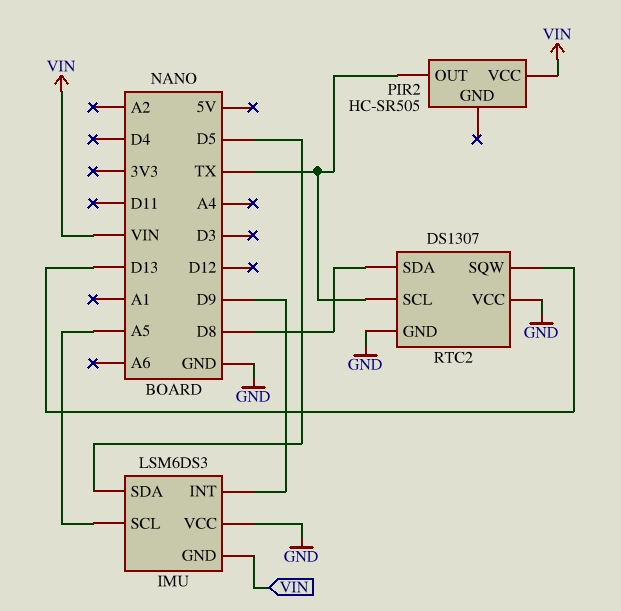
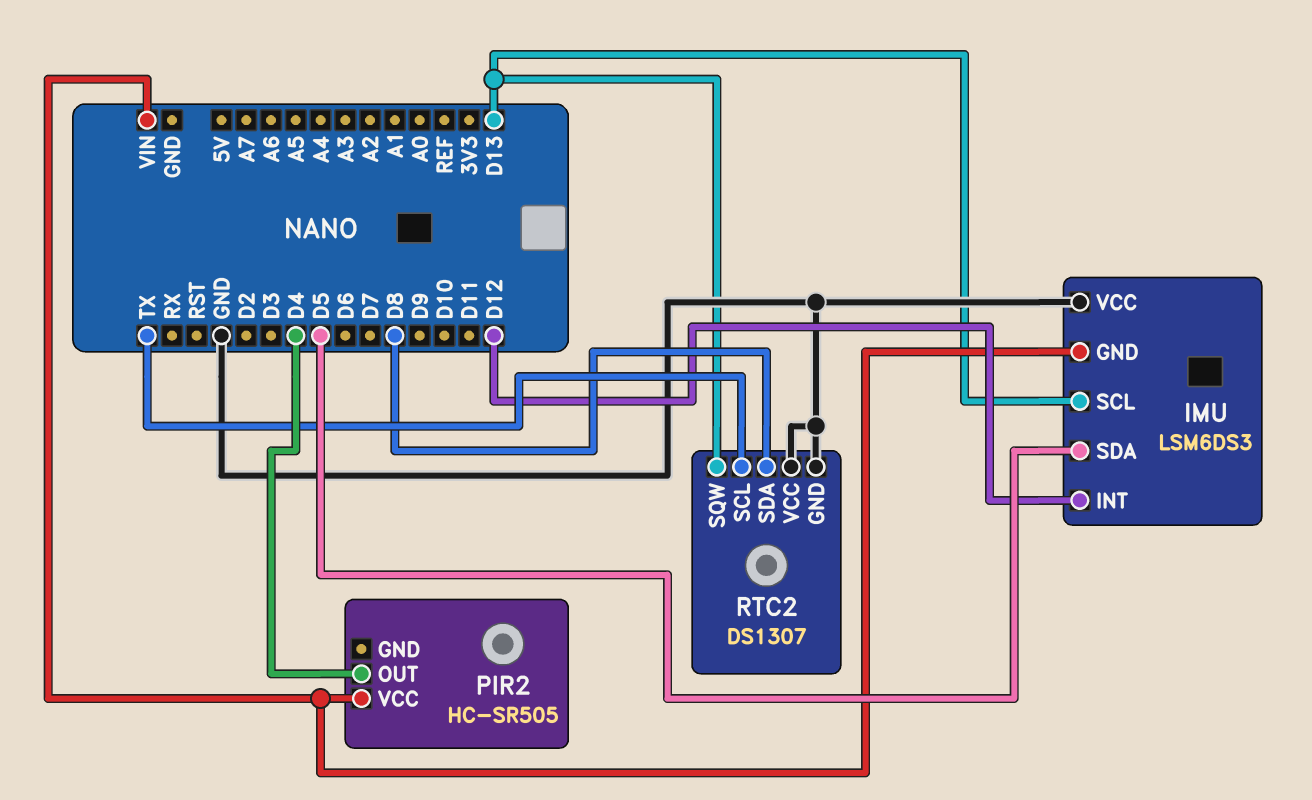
IMU pin INT: D9 -> D12
IMU pin SCL: A5 -> D13
PIR2 pin OUT: TX -> D4

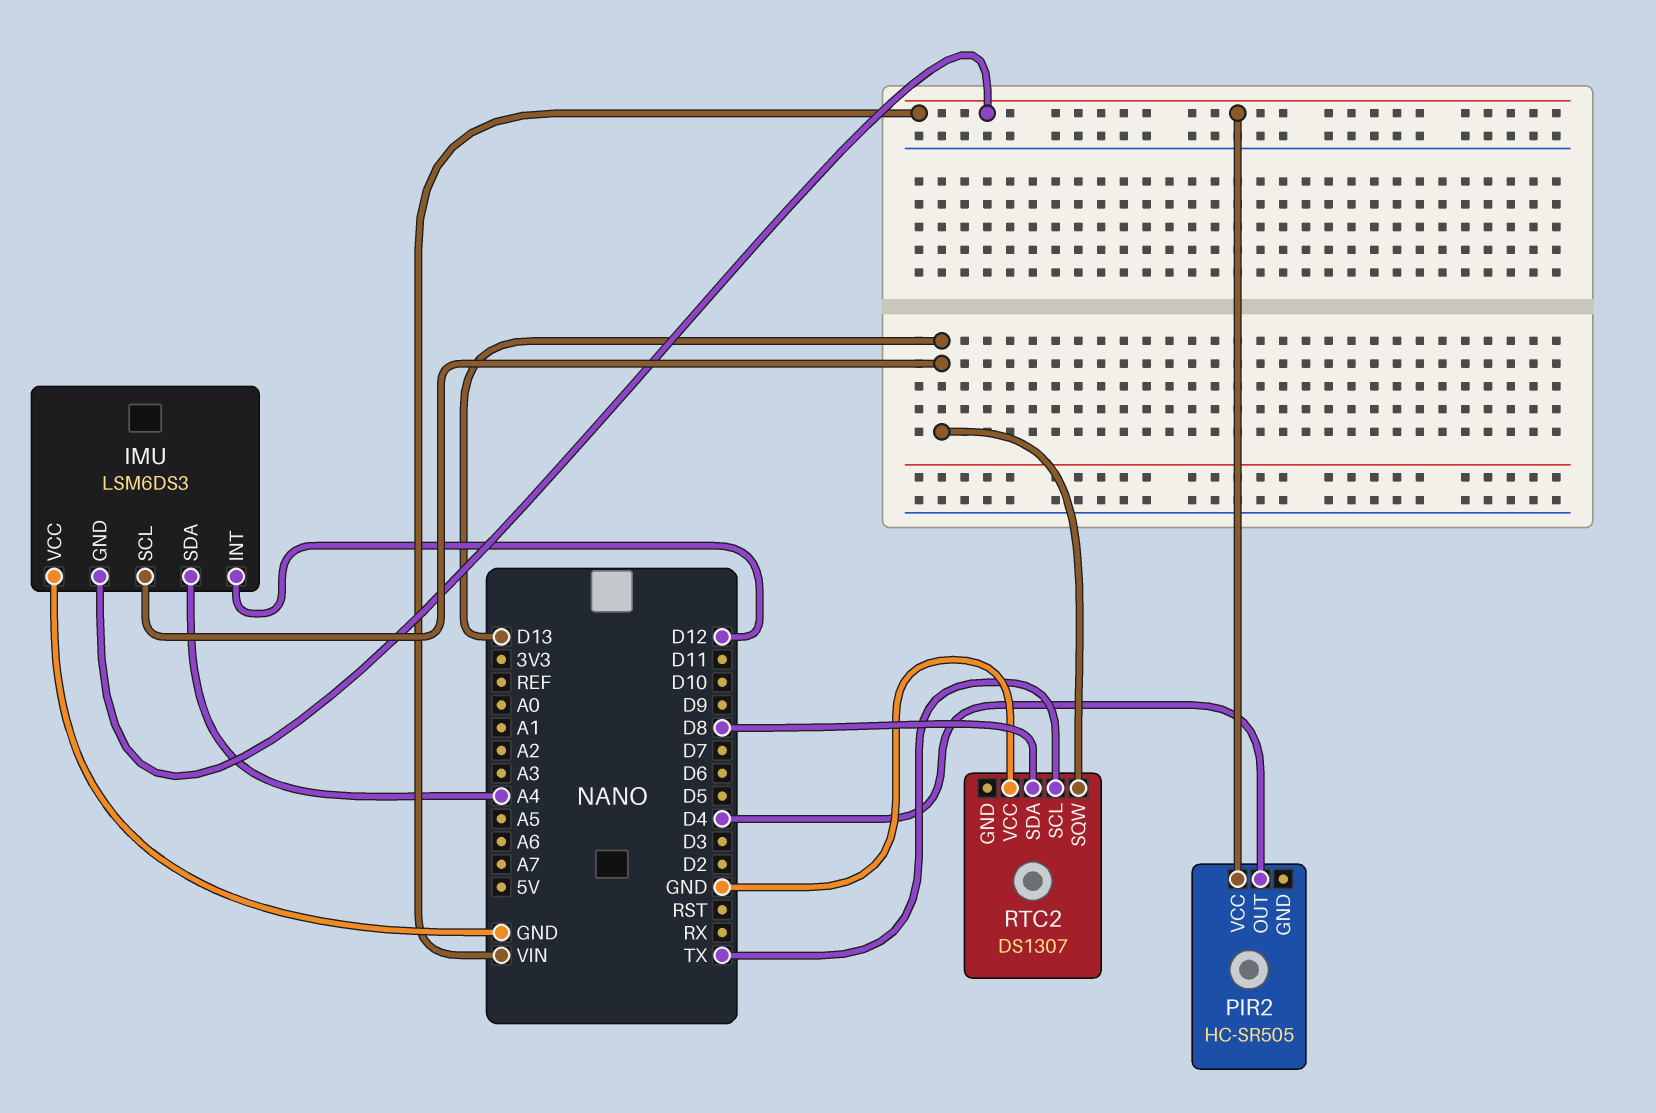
IMU pin SDA: D5 -> A4
RTC2 pin GND: GND -> none

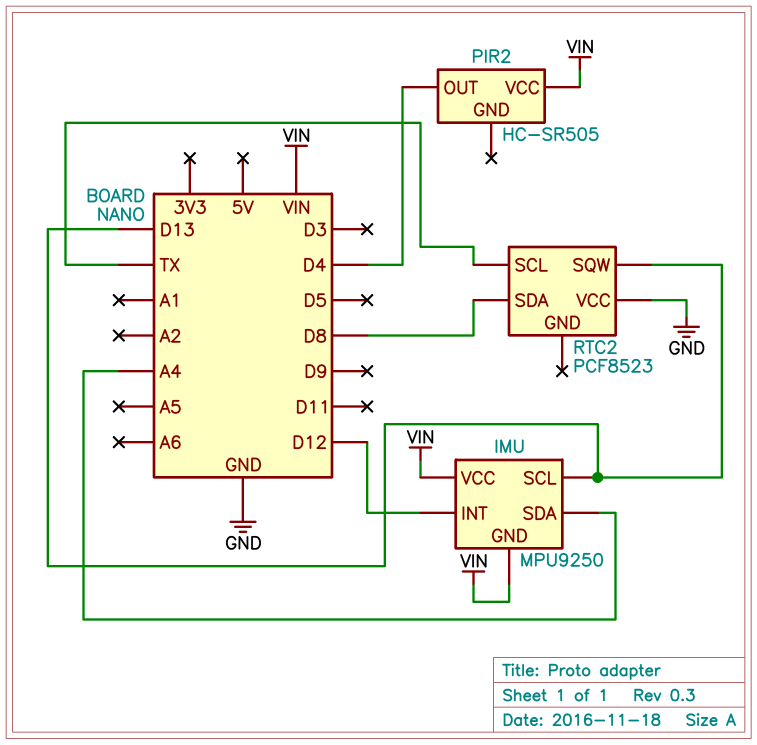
IMU: LSM6DS3 -> MPU9250
IMU pin VCC: GND -> VIN
RTC2: DS1307 -> PCF8523

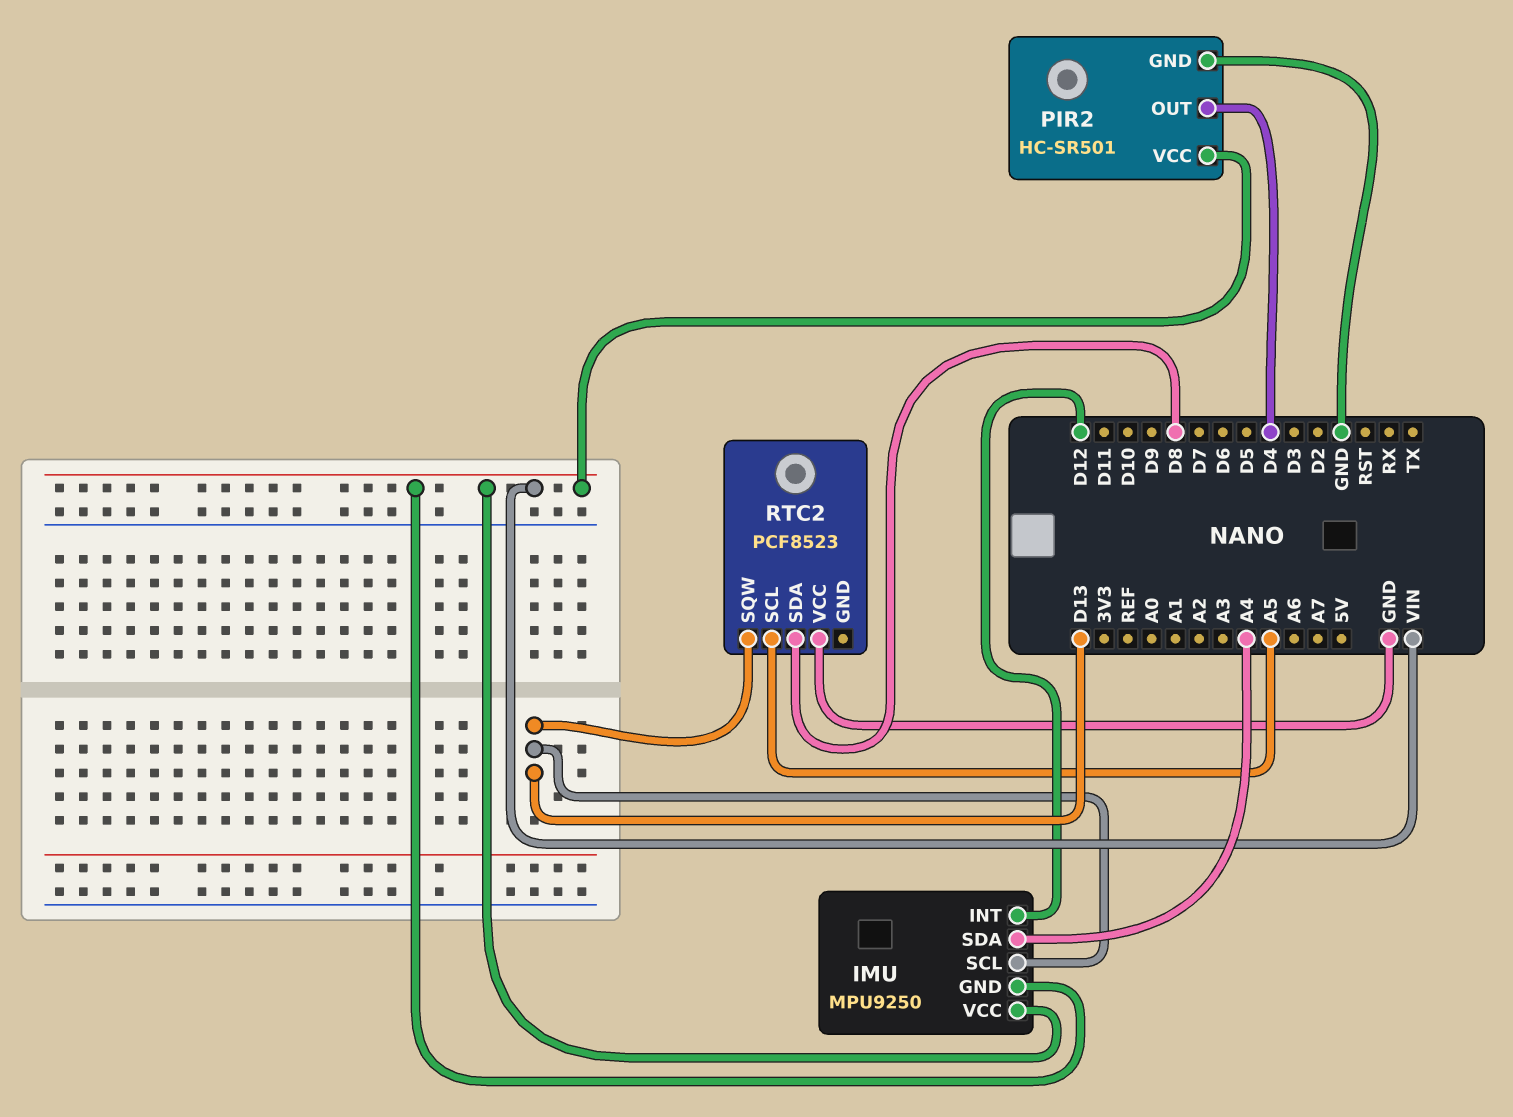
PIR2: HC-SR505 -> HC-SR501
PIR2 pin GND: none -> GND
RTC2 pin SCL: TX -> A5

